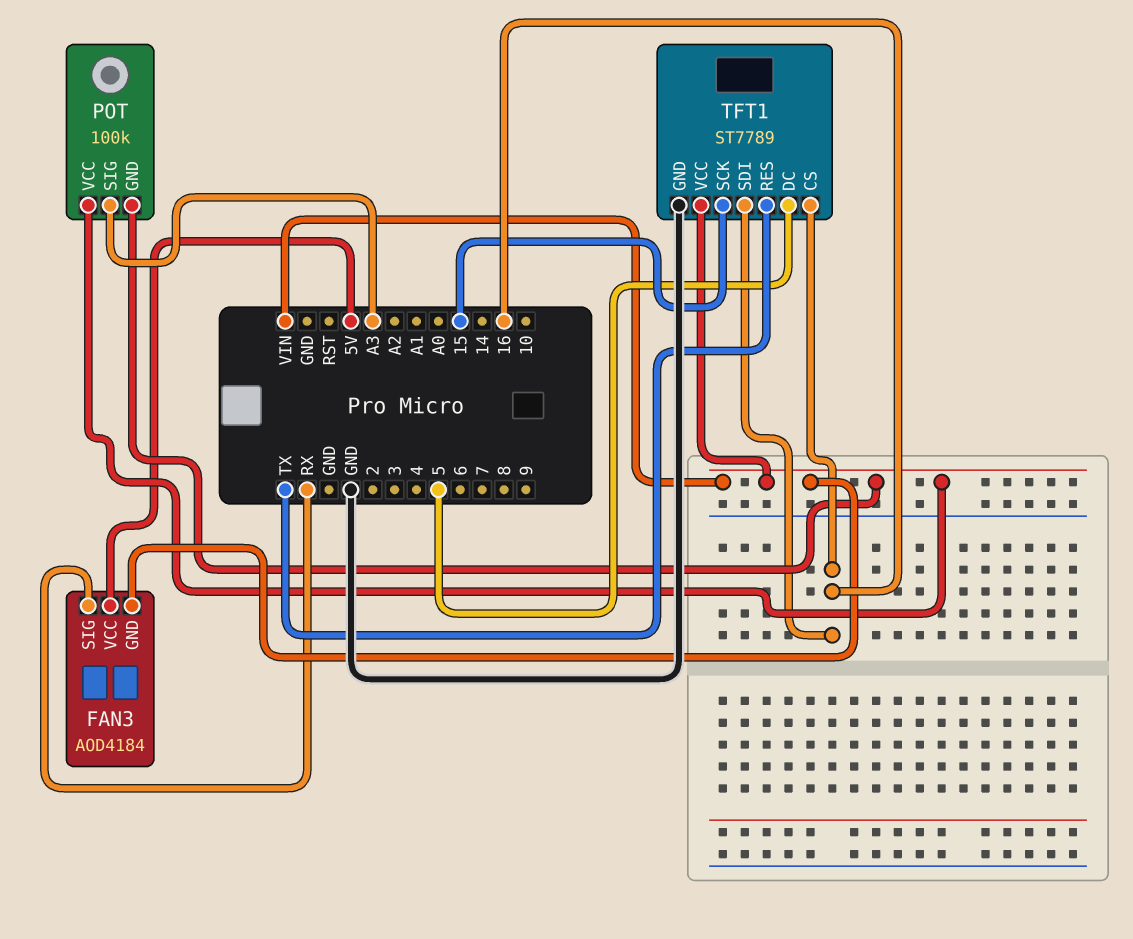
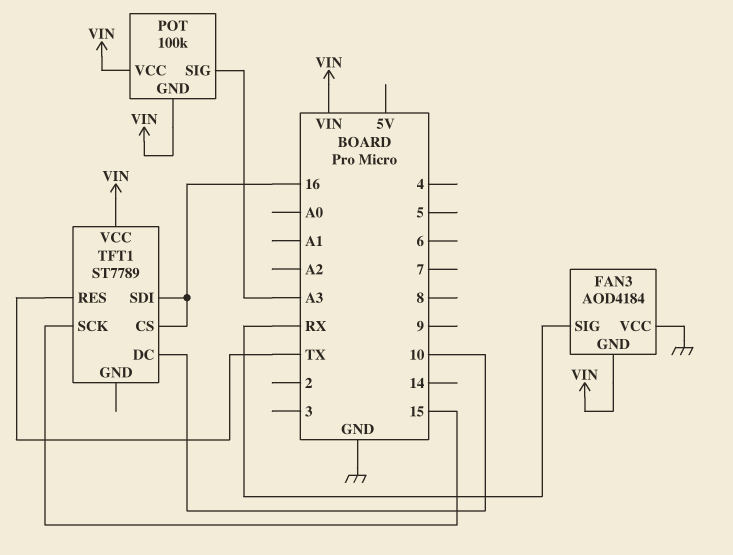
FAN3 pin VCC: 5V -> GND
TFT1 pin DC: 5 -> 10
TFT1 pin GND: GND -> none

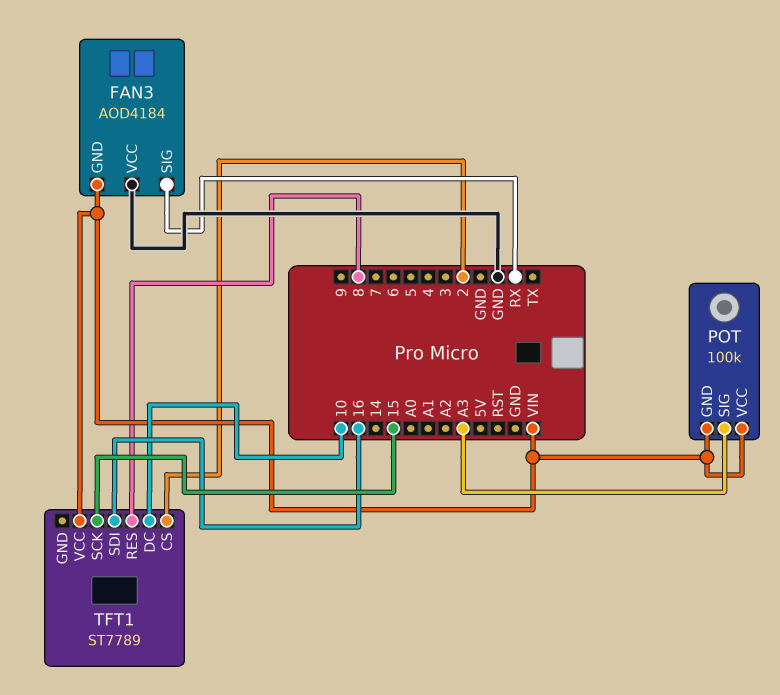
TFT1 pin CS: 16 -> 2
TFT1 pin RES: TX -> 8

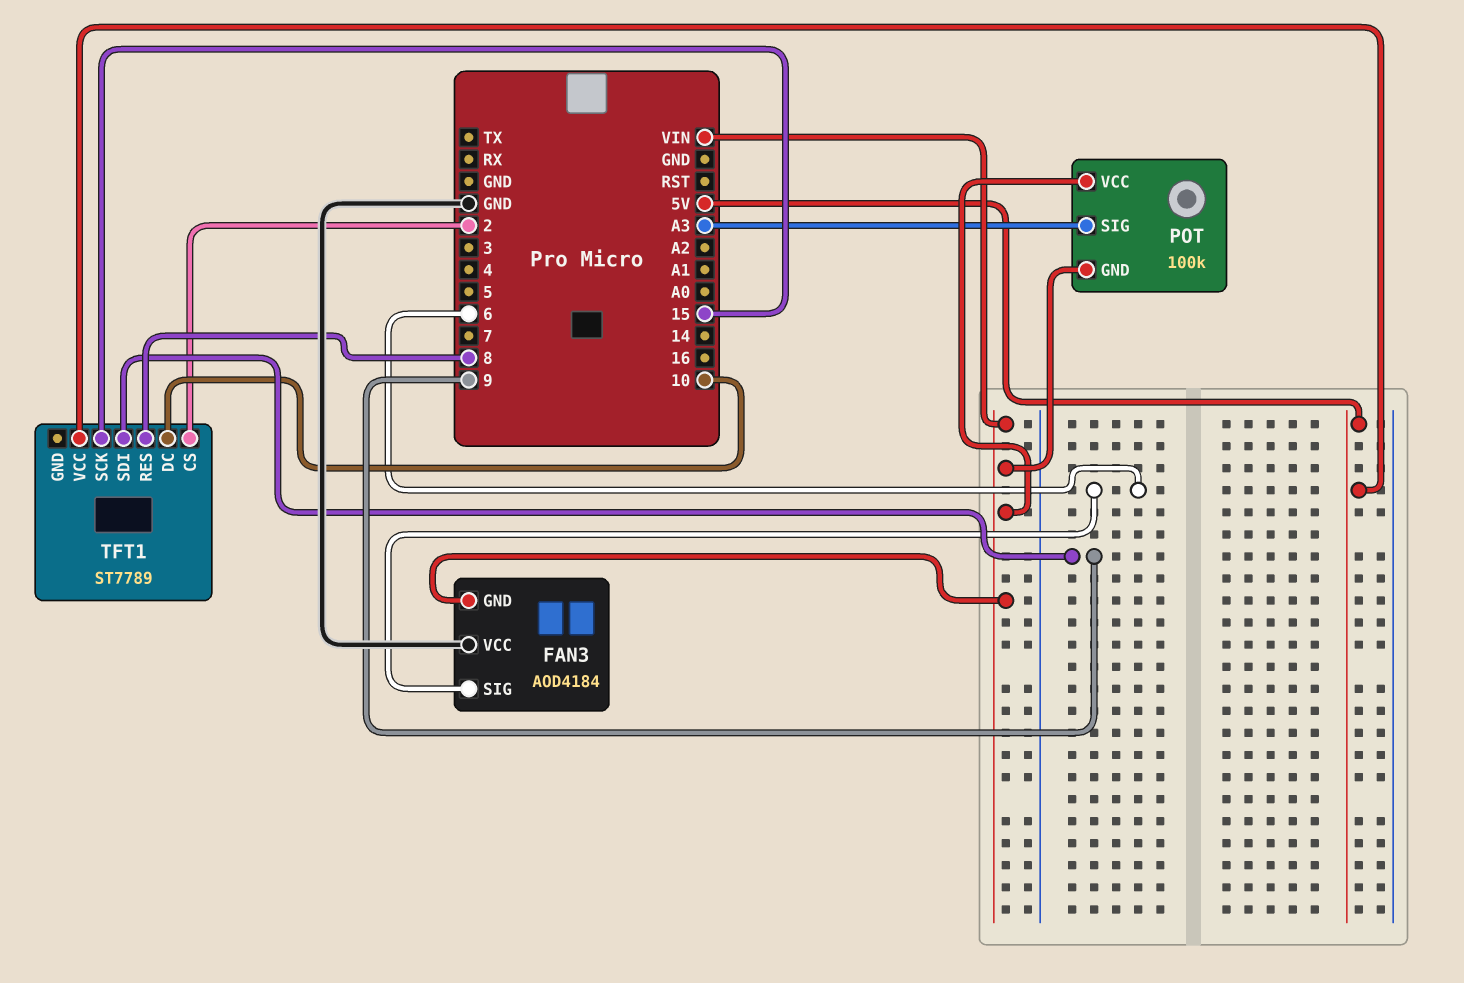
FAN3 pin SIG: RX -> 6
TFT1 pin SDI: 16 -> 9
TFT1 pin VCC: VIN -> 5V

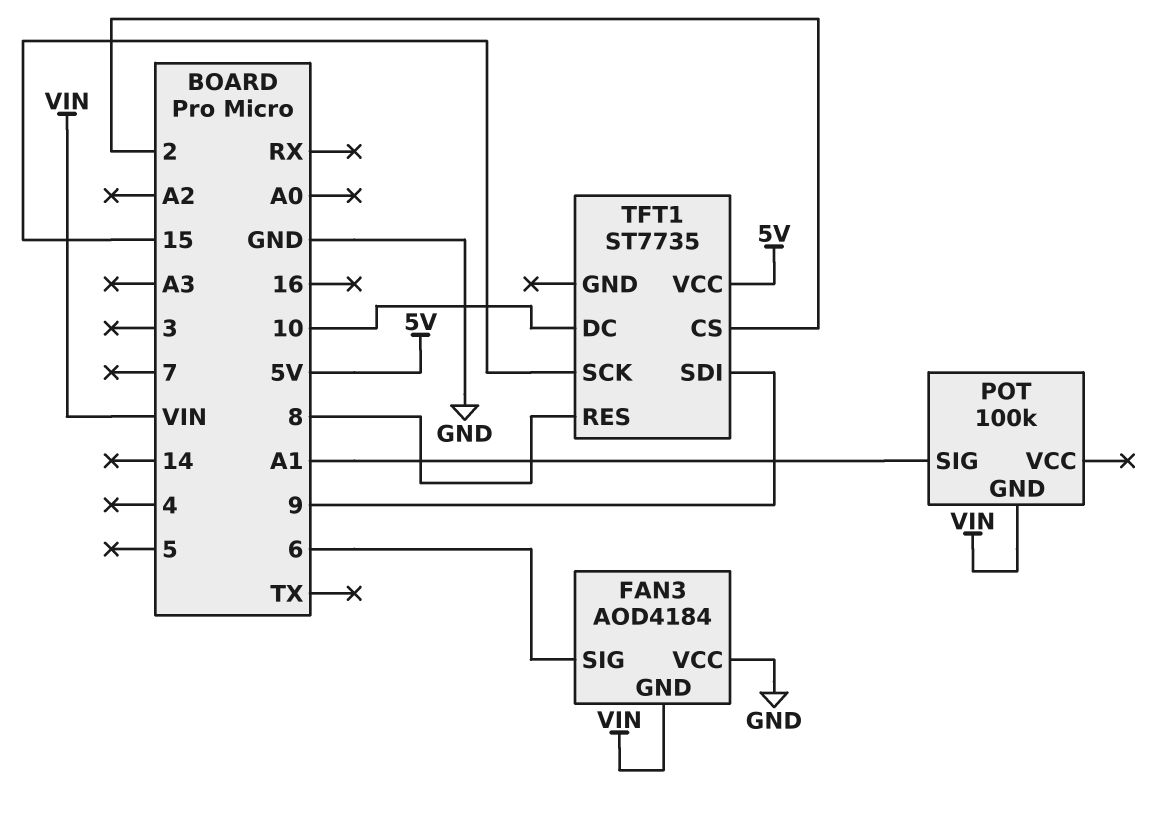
POT pin SIG: A3 -> A1
POT pin VCC: VIN -> none
TFT1: ST7789 -> ST7735

